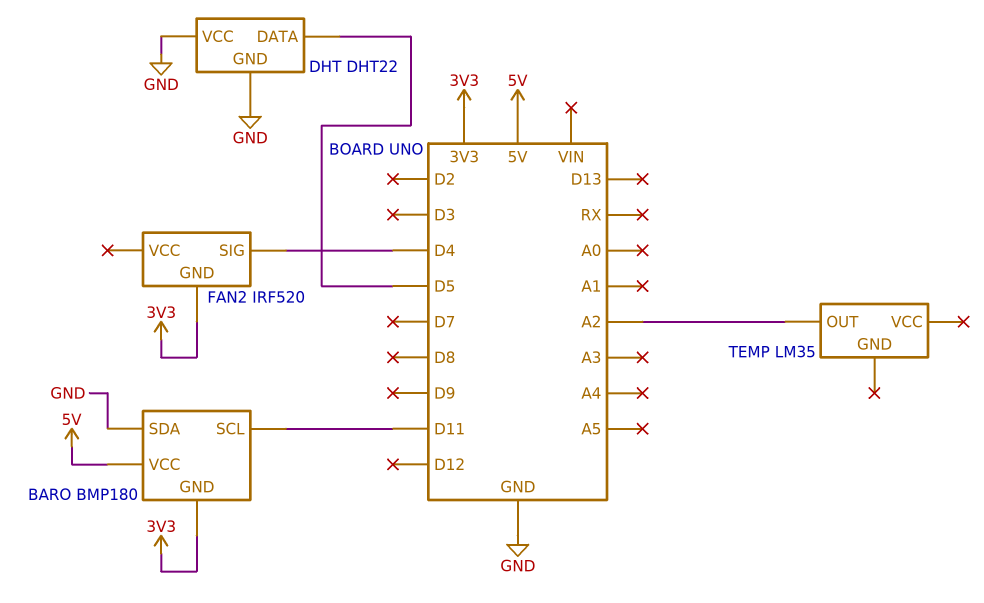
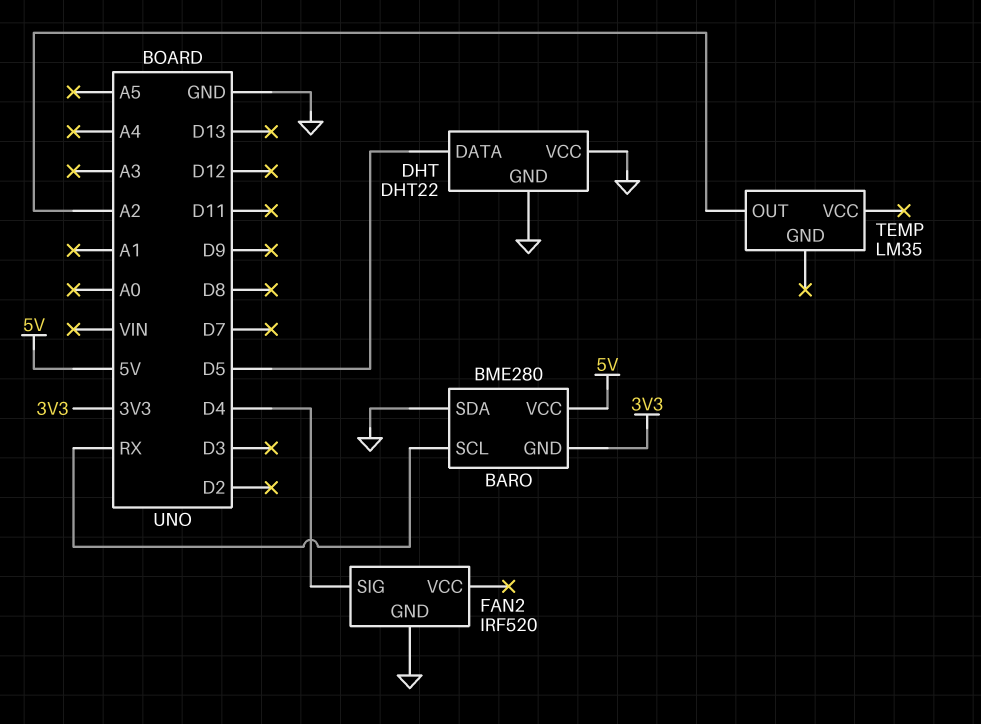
BARO: BMP180 -> BME280
BARO pin SCL: D11 -> RX
FAN2 pin GND: 3V3 -> GND

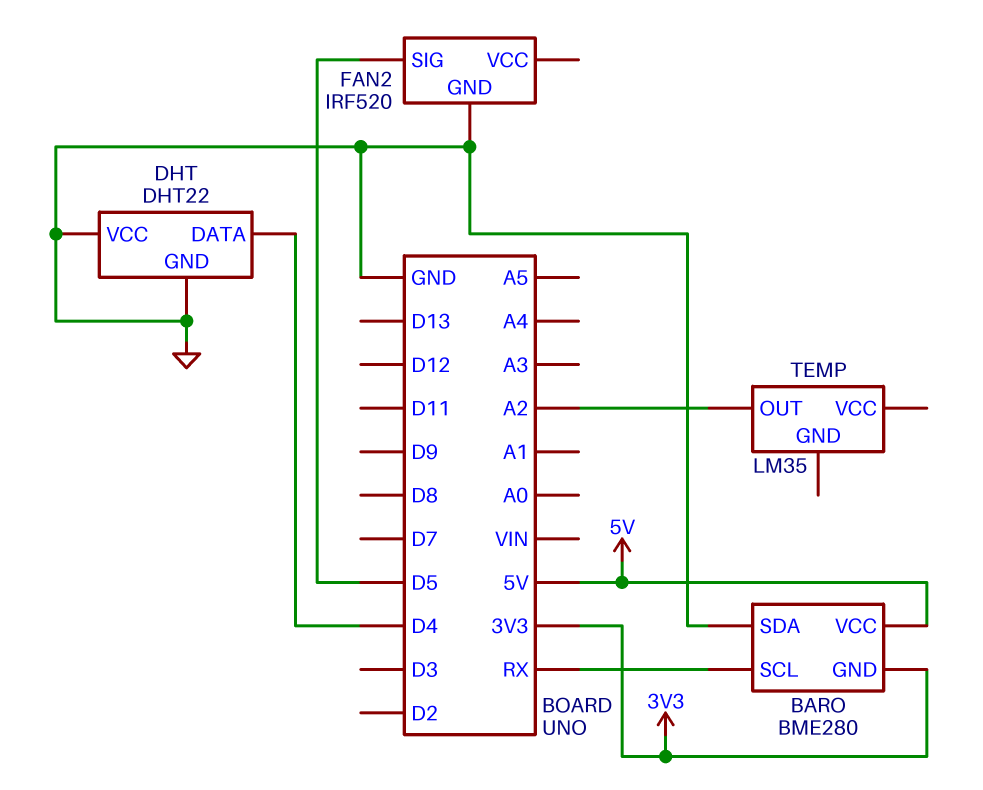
DHT pin DATA: D5 -> D4
FAN2 pin SIG: D4 -> D5

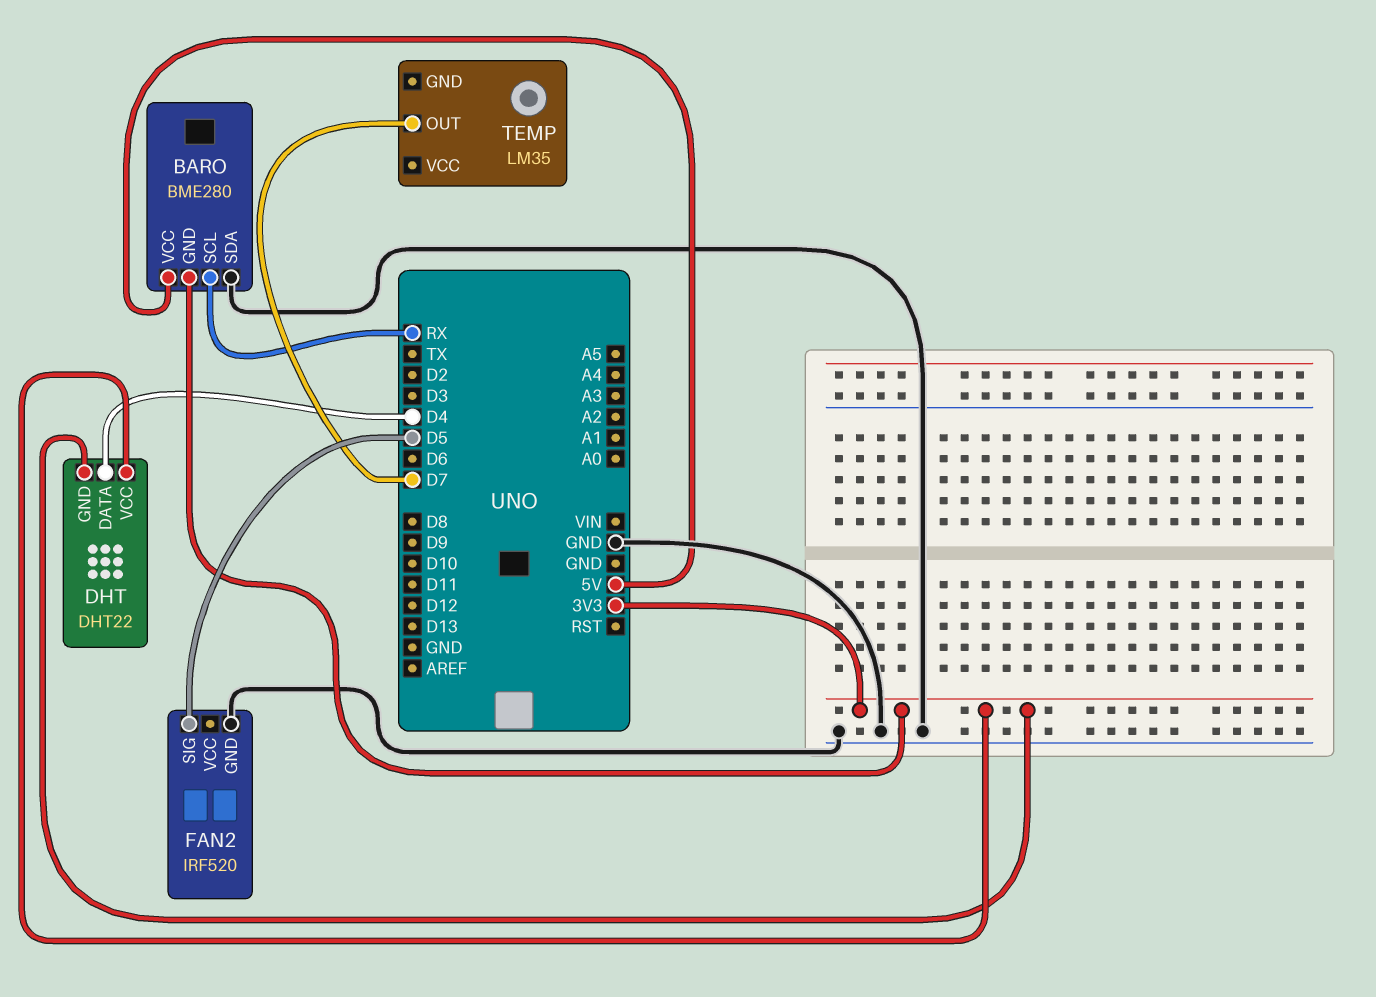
DHT pin GND: GND -> 3V3
DHT pin VCC: GND -> 3V3
TEMP pin OUT: A2 -> D7

